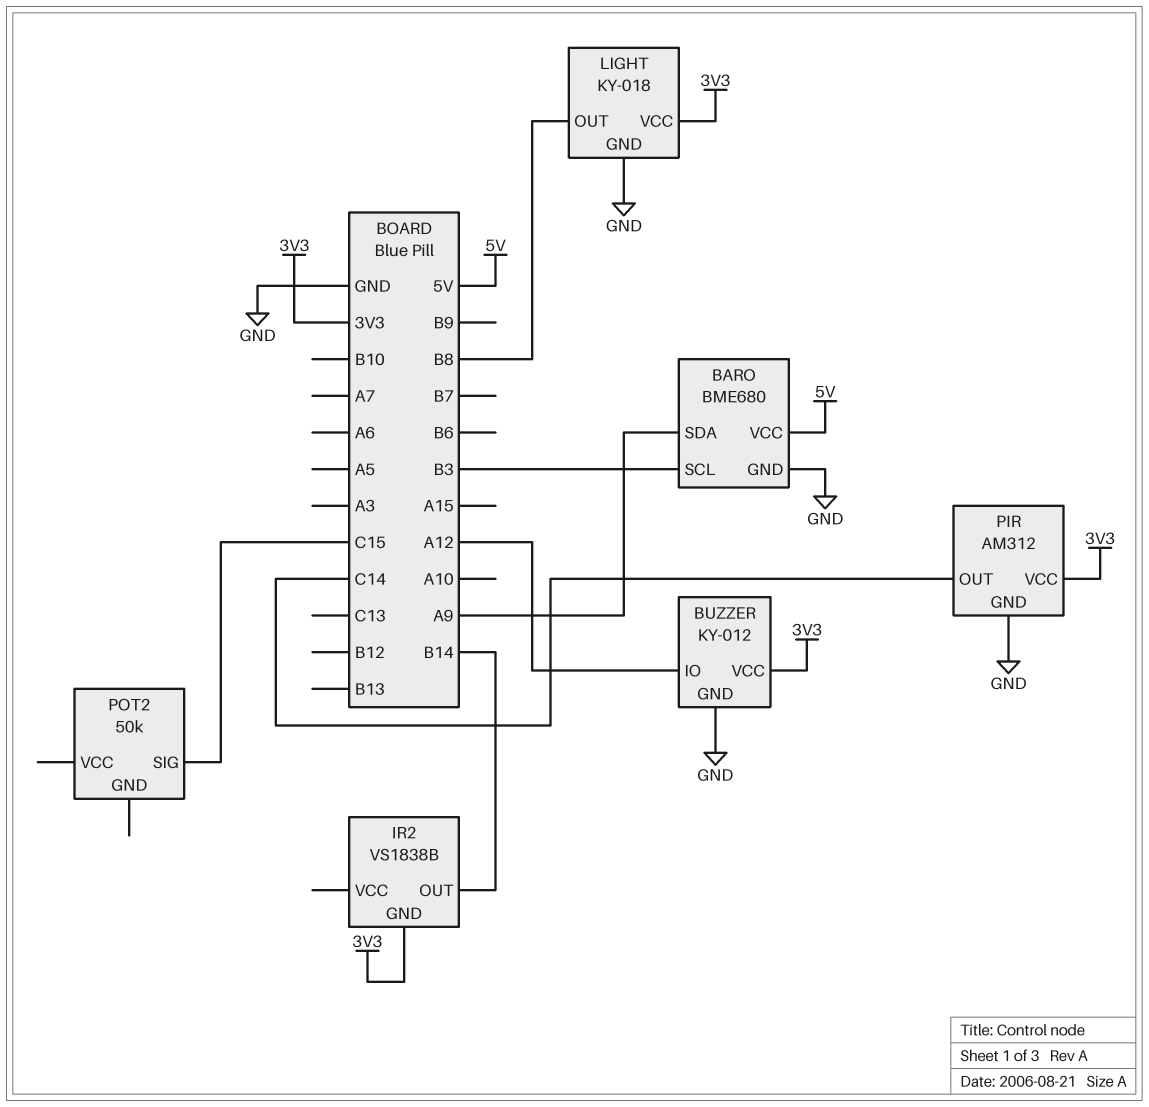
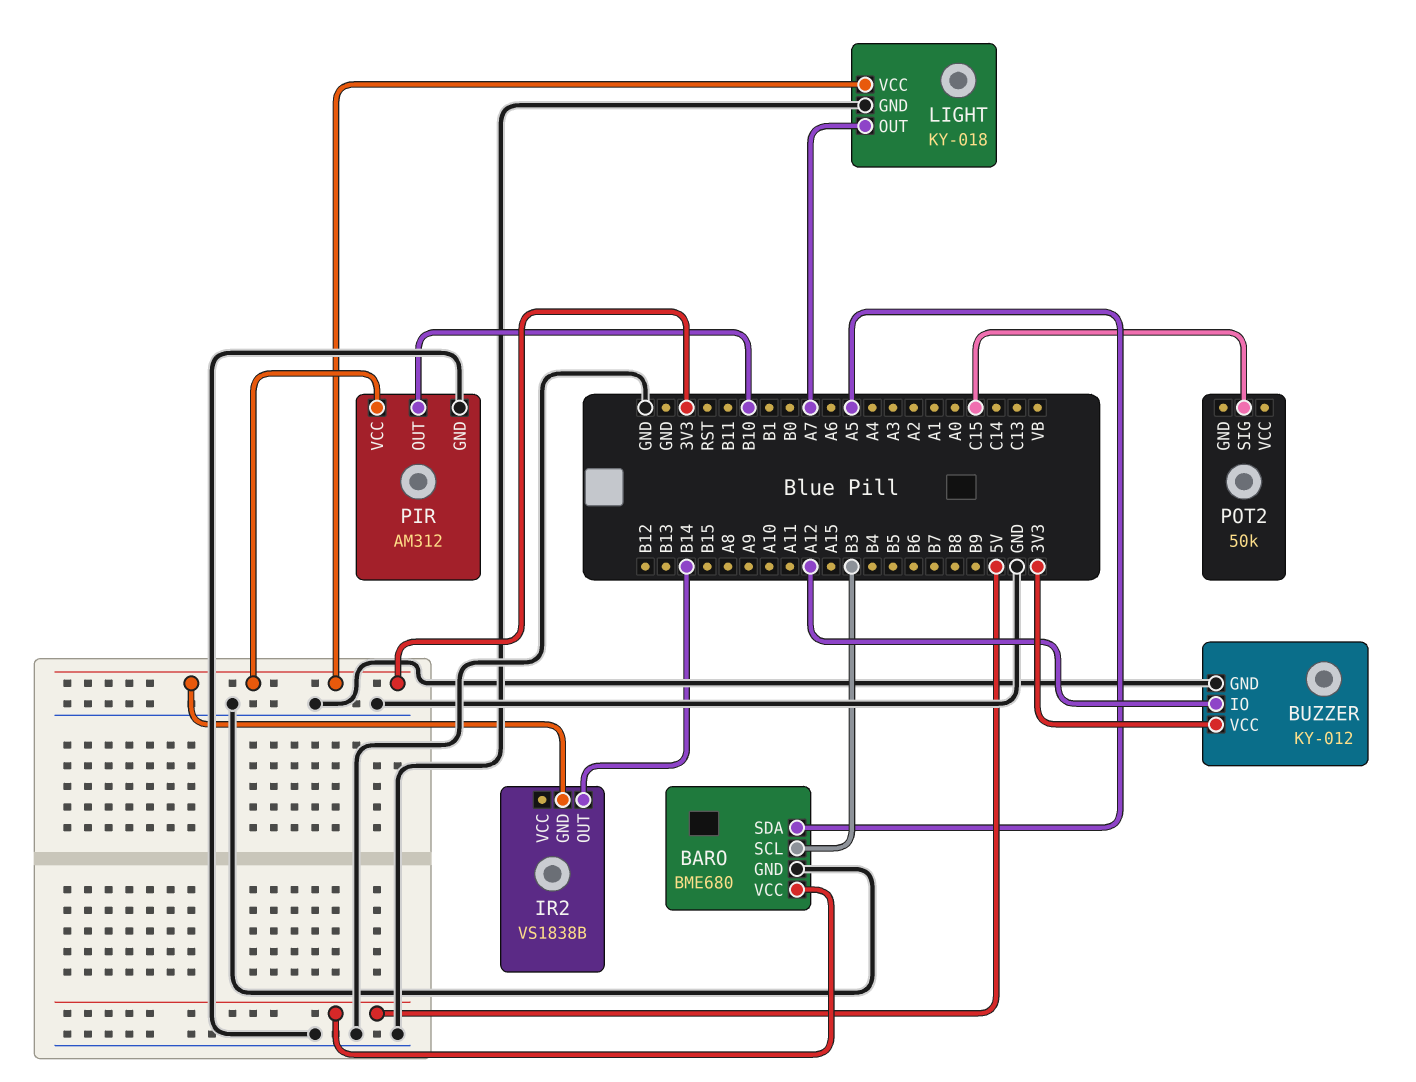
BARO pin SDA: A9 -> A5
LIGHT pin OUT: B8 -> A7
PIR pin OUT: C14 -> B10

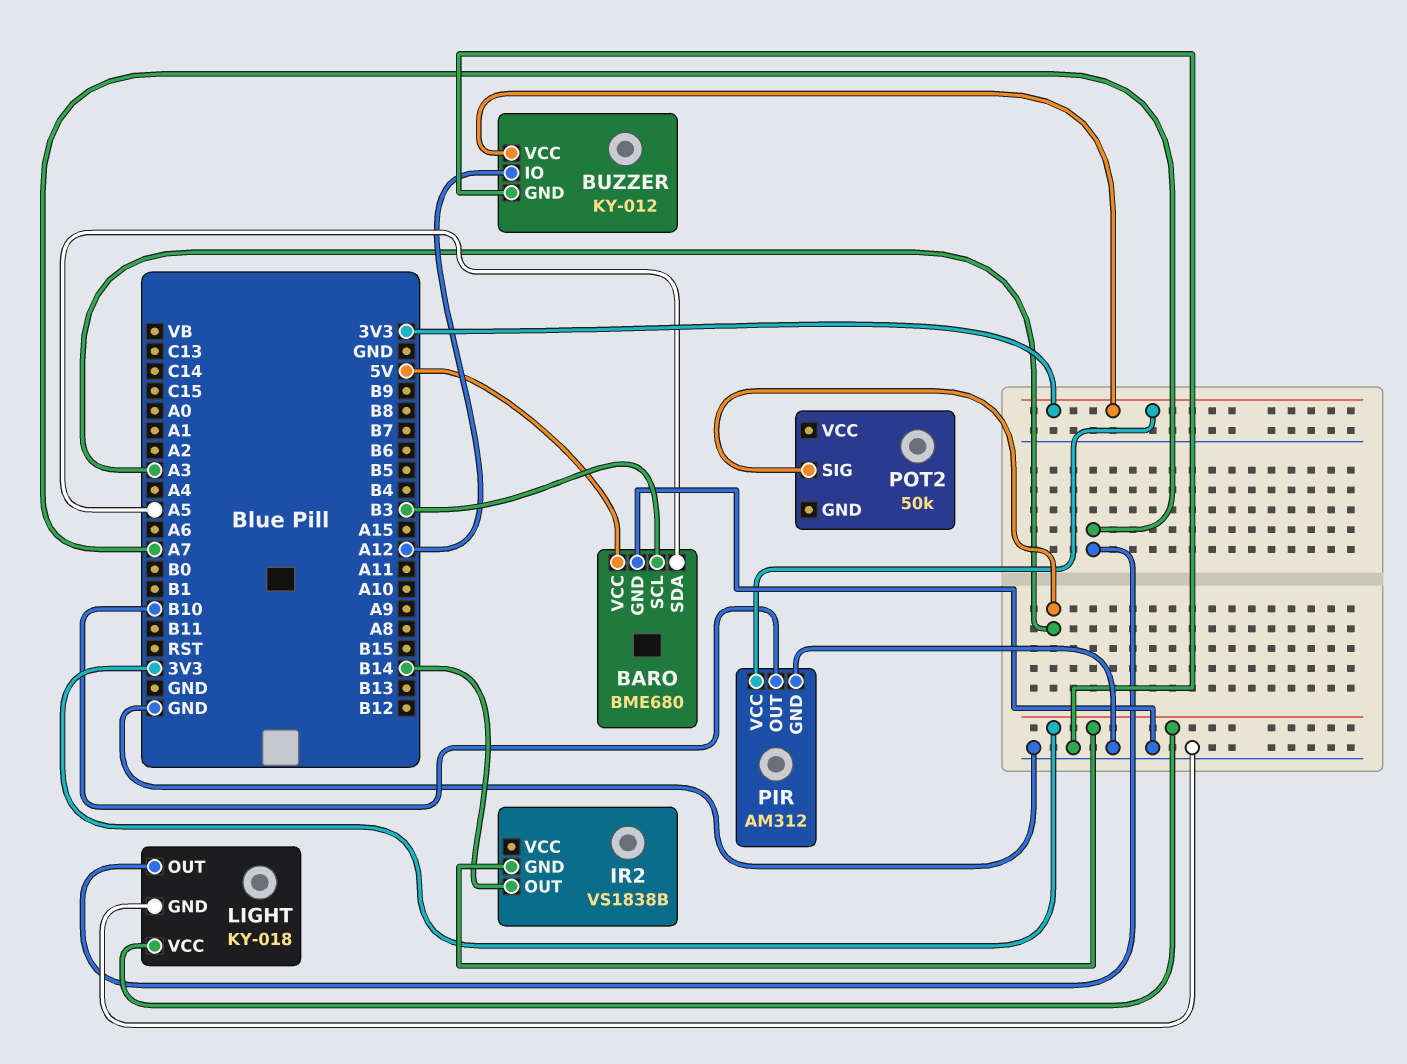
POT2 pin SIG: C15 -> A3

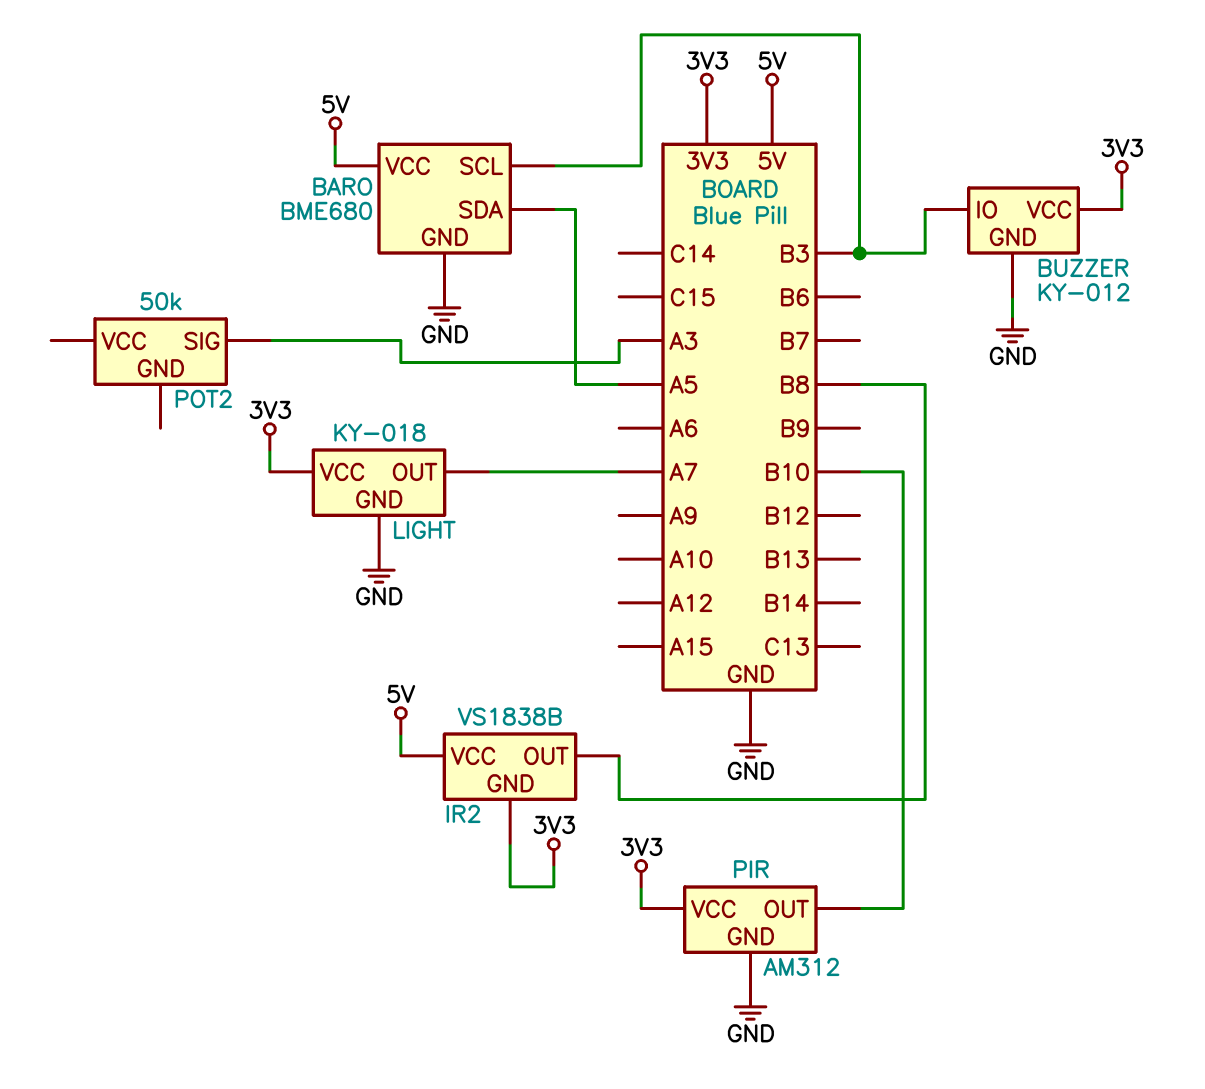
BUZZER pin IO: A12 -> B3
IR2 pin OUT: B14 -> B8
IR2 pin VCC: none -> 5V

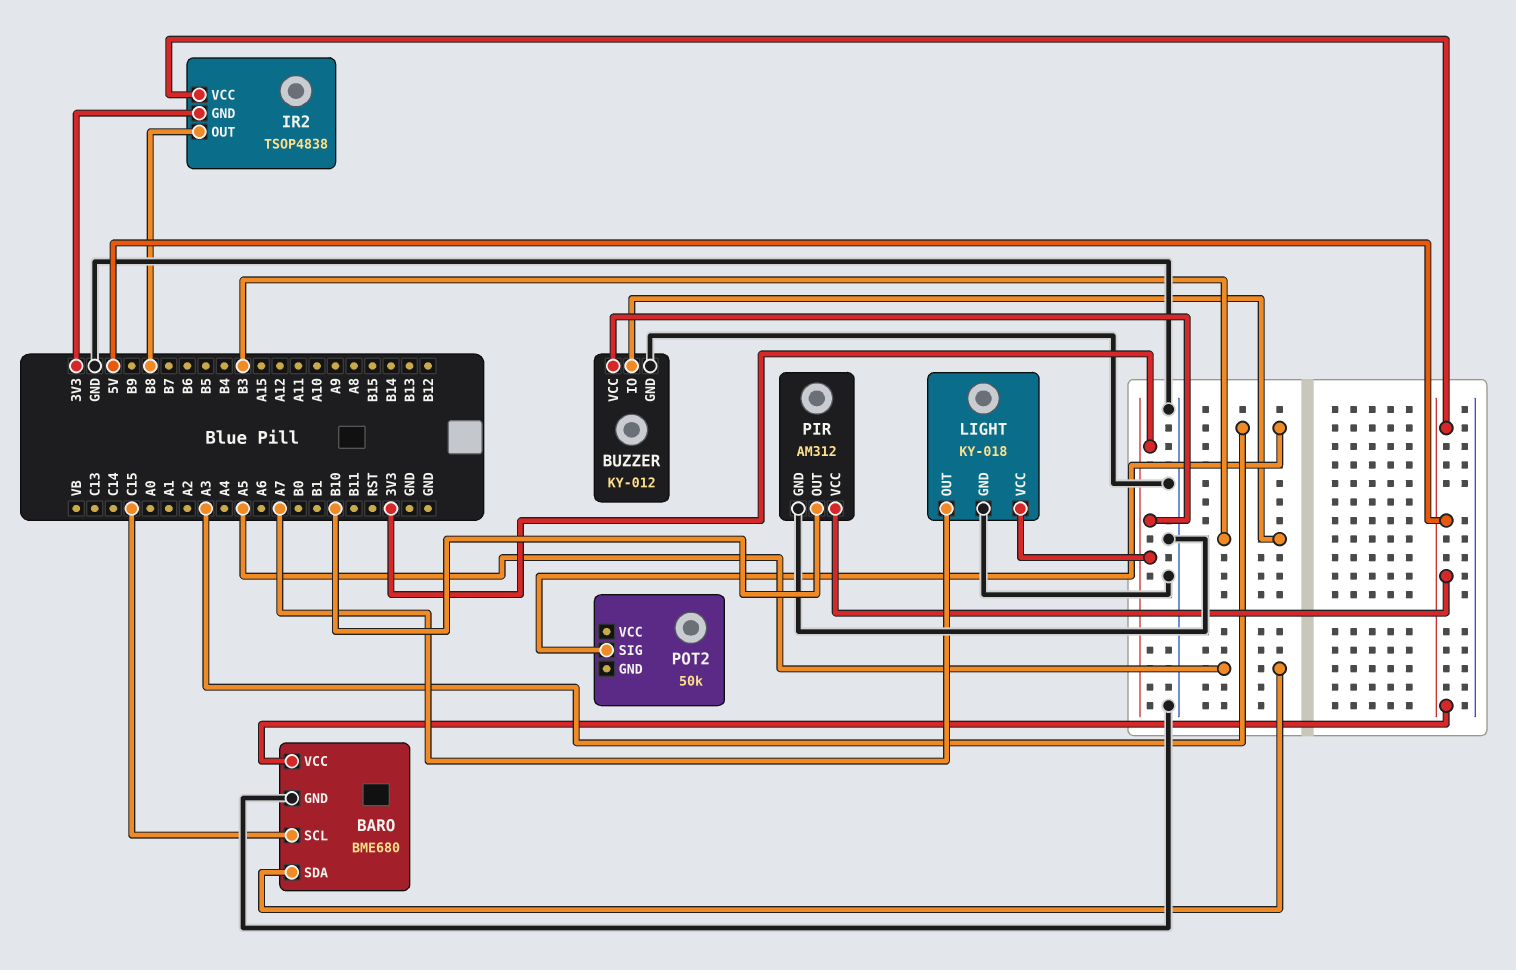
BARO pin SCL: B3 -> C15
IR2: VS1838B -> TSOP4838
PIR pin VCC: 3V3 -> 5V

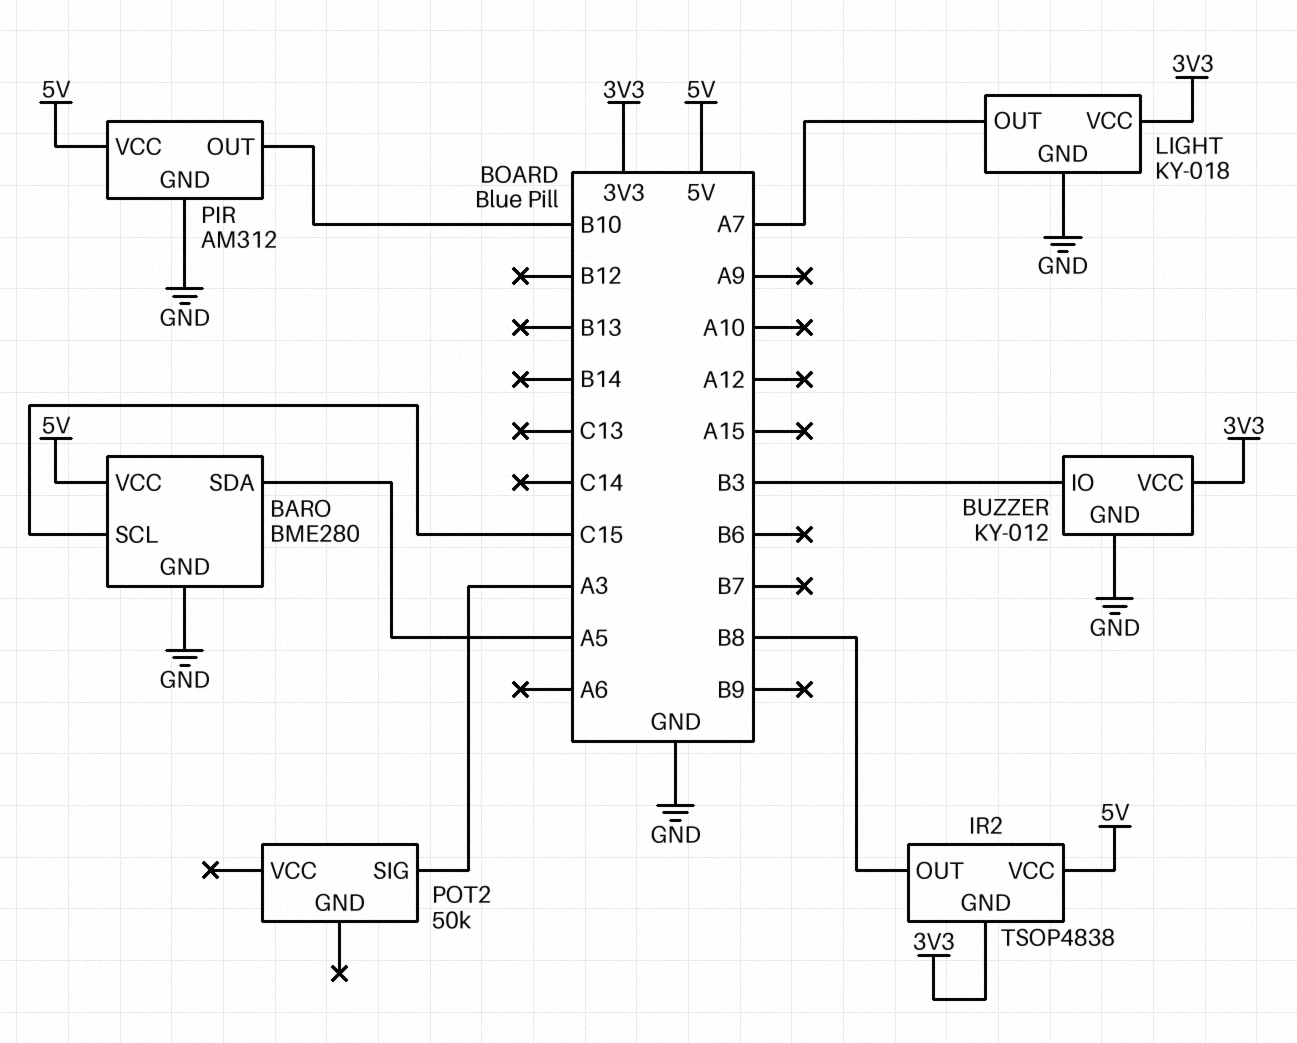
BARO: BME680 -> BME280

